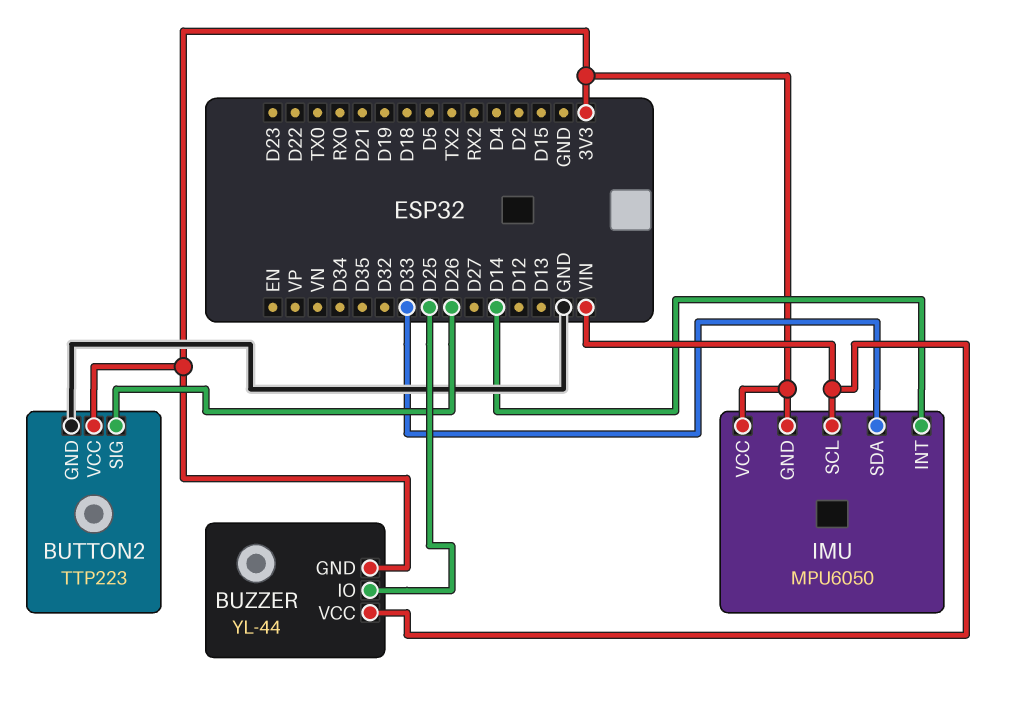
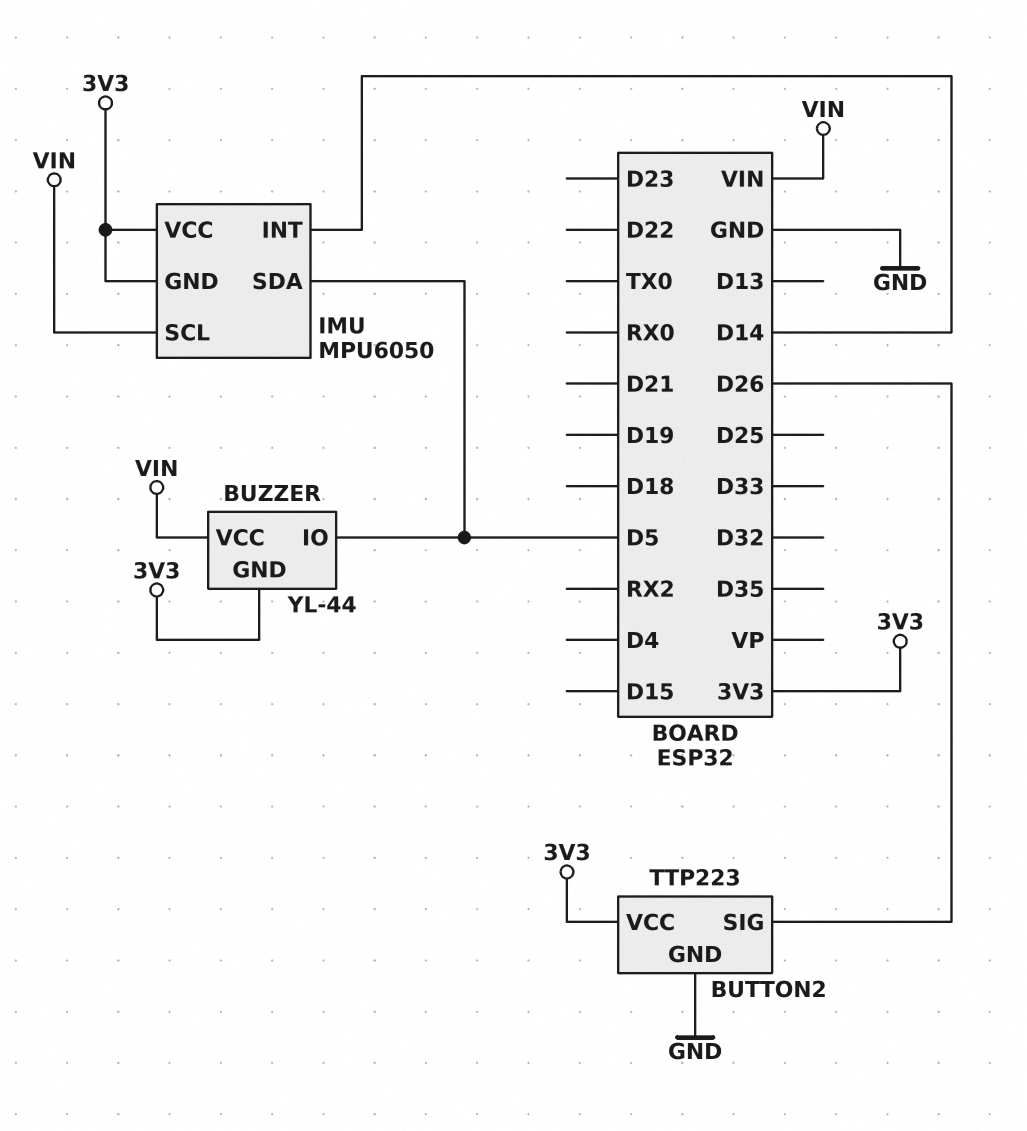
BUZZER pin IO: D25 -> D5
IMU pin SDA: D33 -> D5

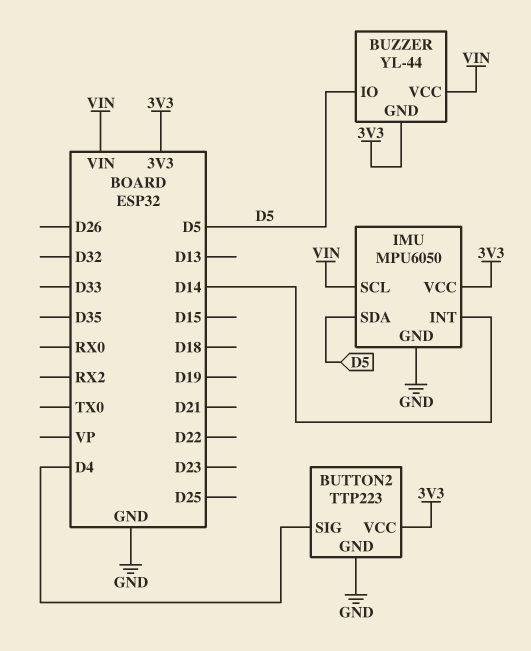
BUTTON2 pin SIG: D26 -> D4
IMU pin GND: 3V3 -> GND

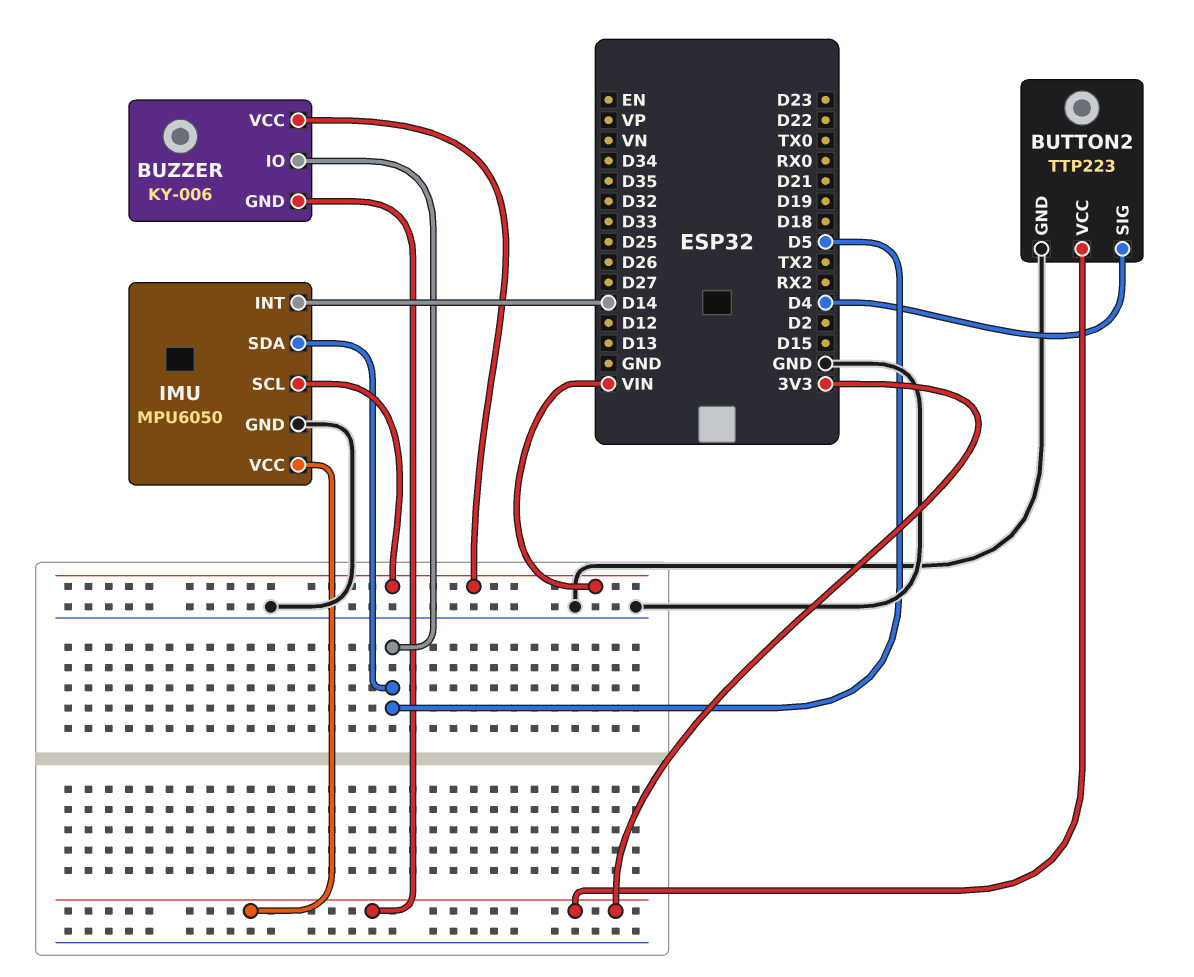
BUZZER: YL-44 -> KY-006

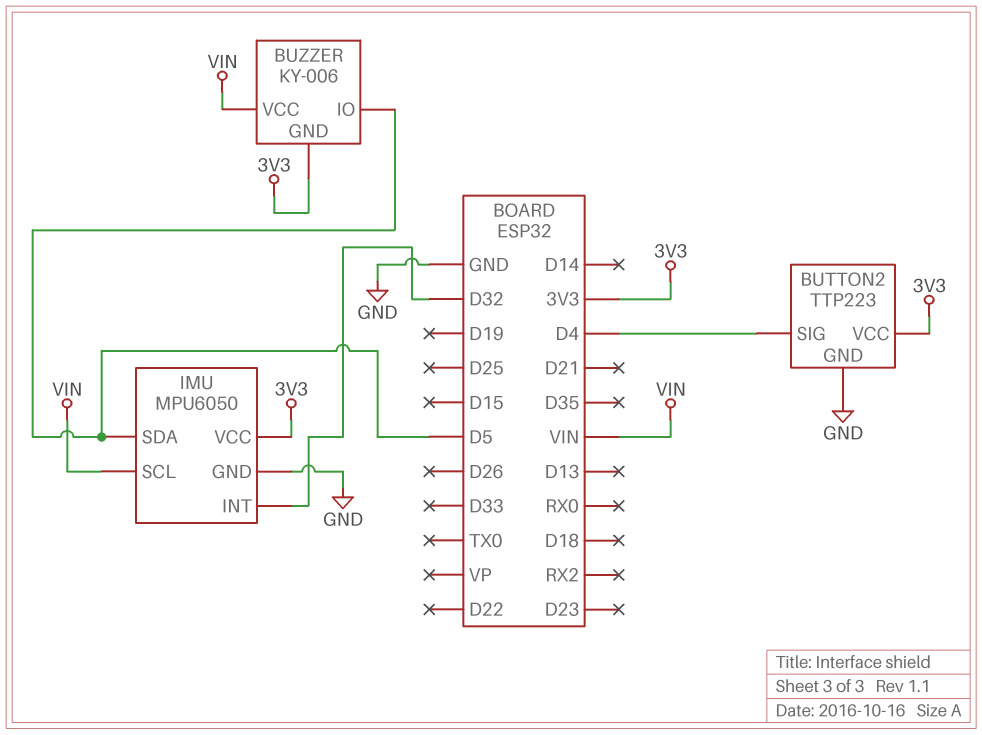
IMU pin INT: D14 -> D32

